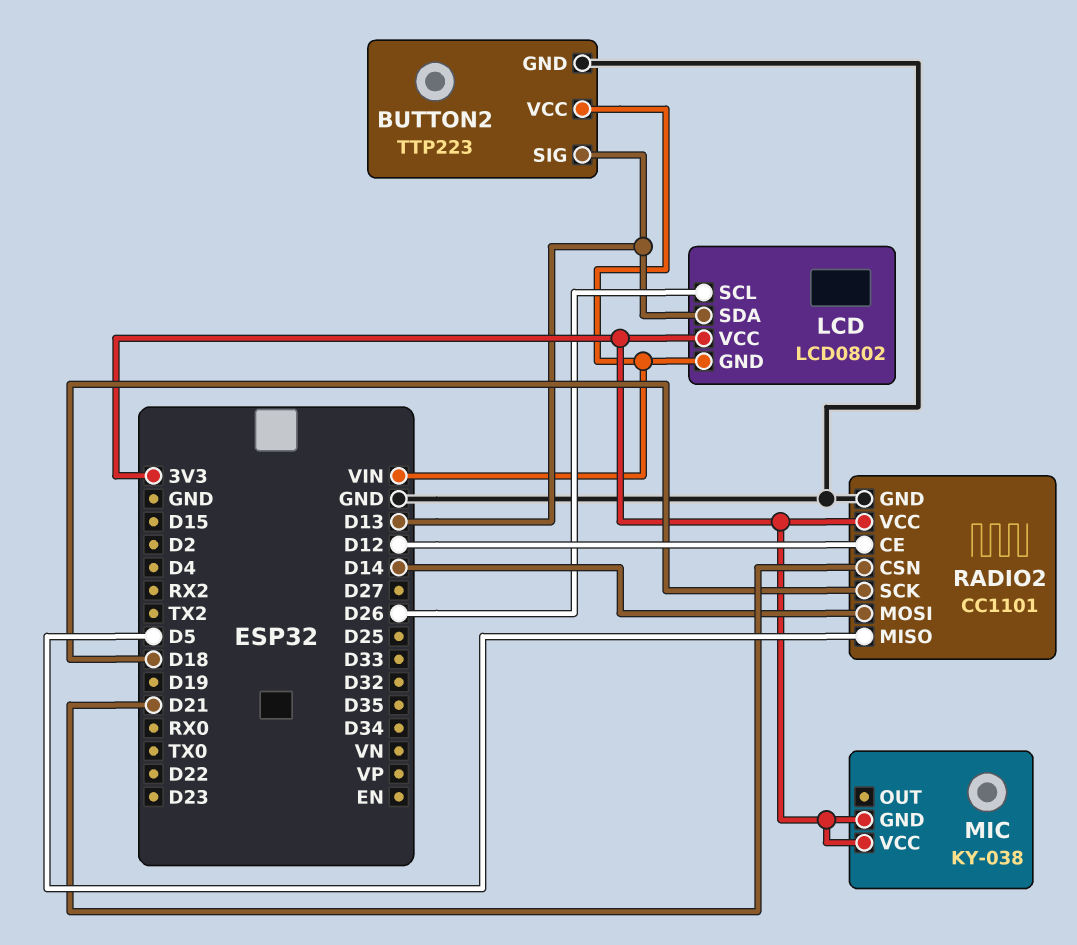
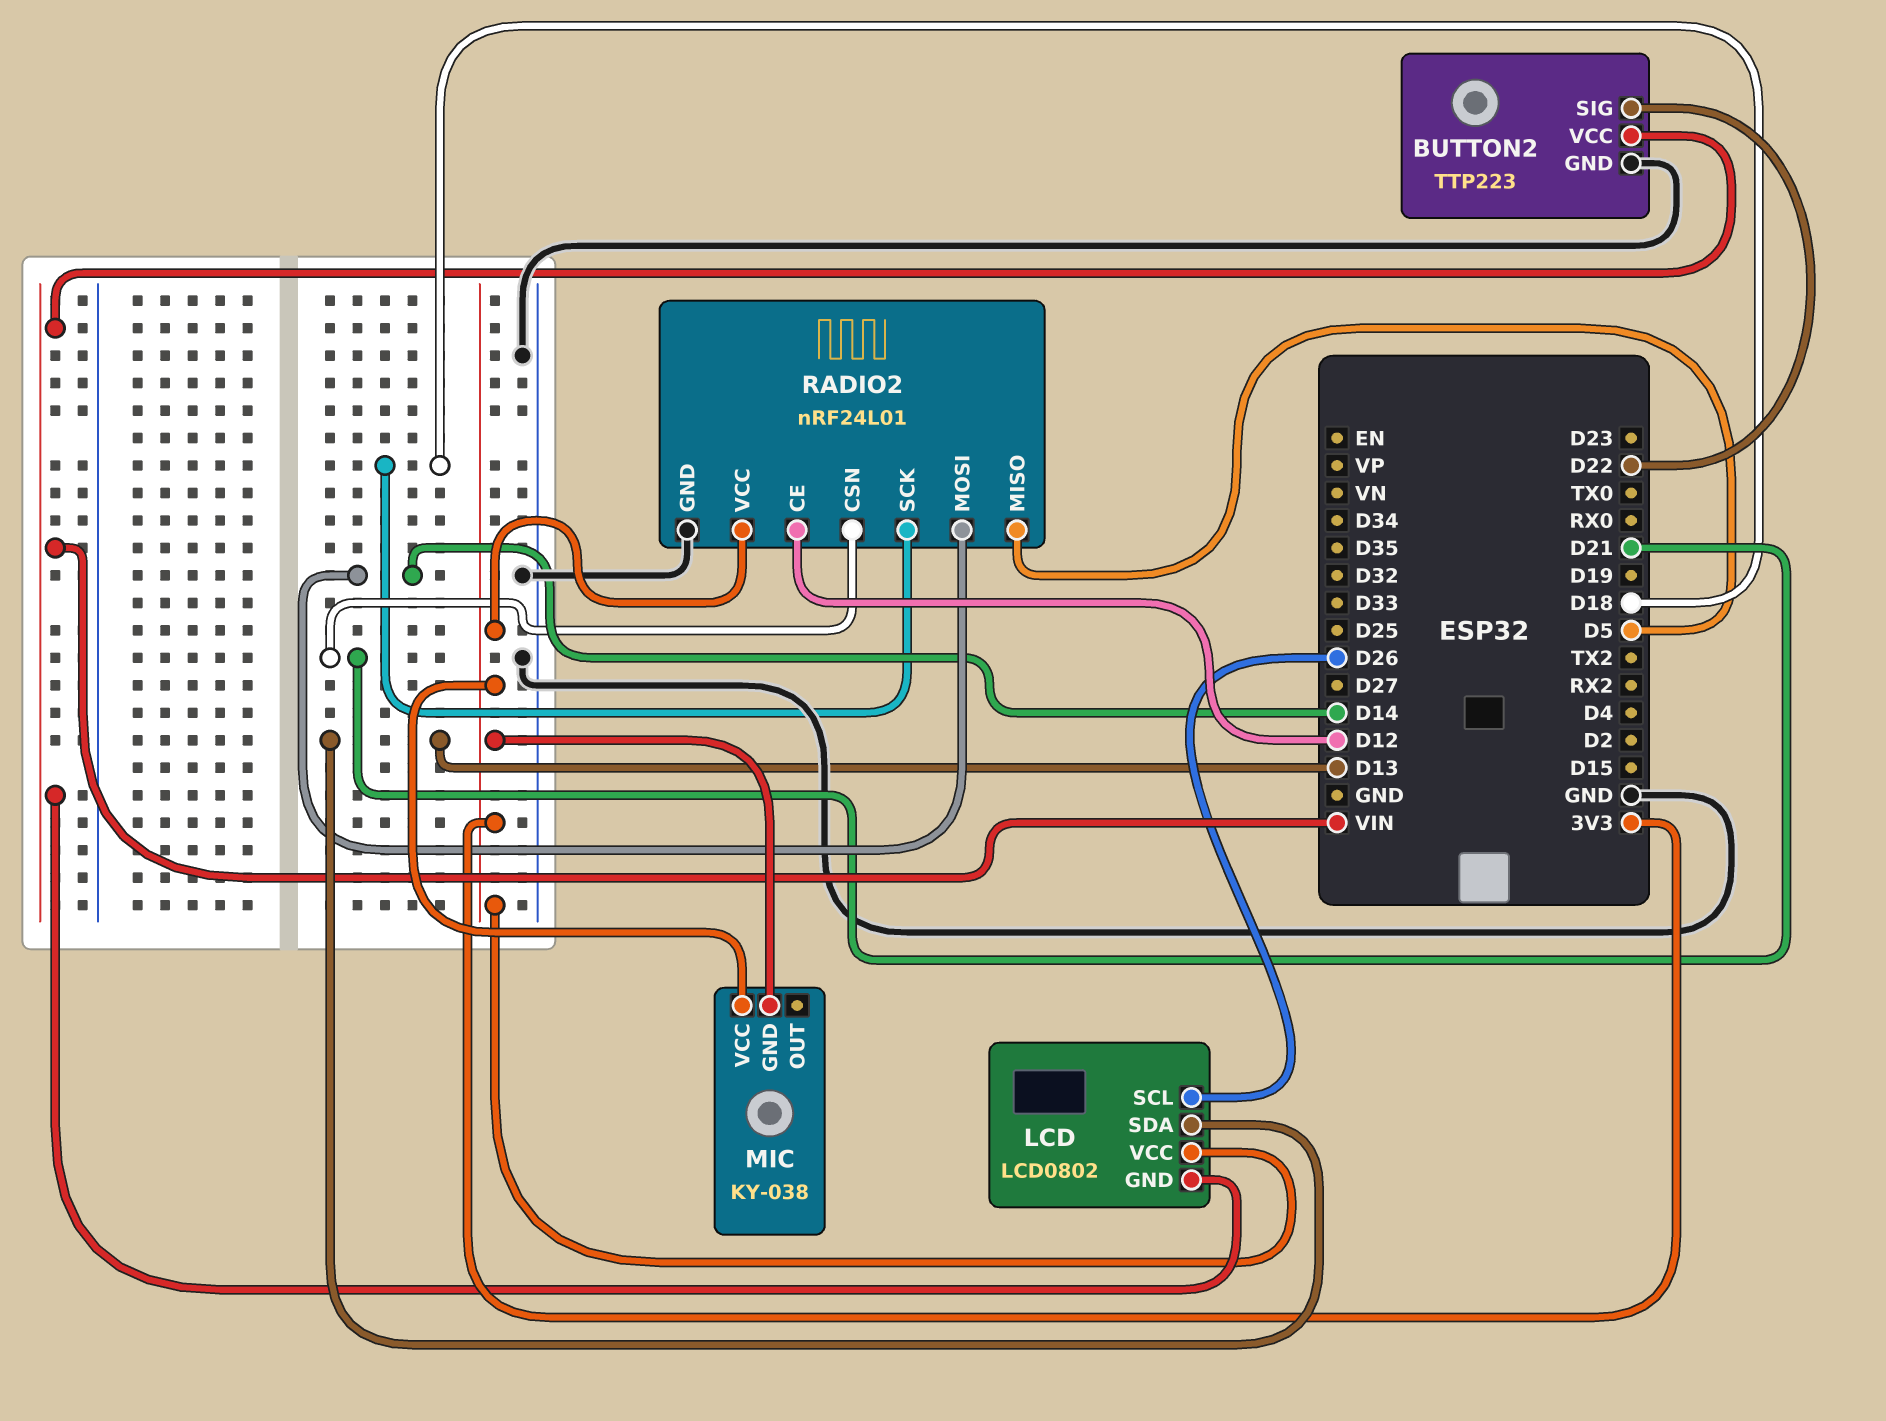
BUTTON2 pin SIG: D13 -> D22
RADIO2: CC1101 -> nRF24L01

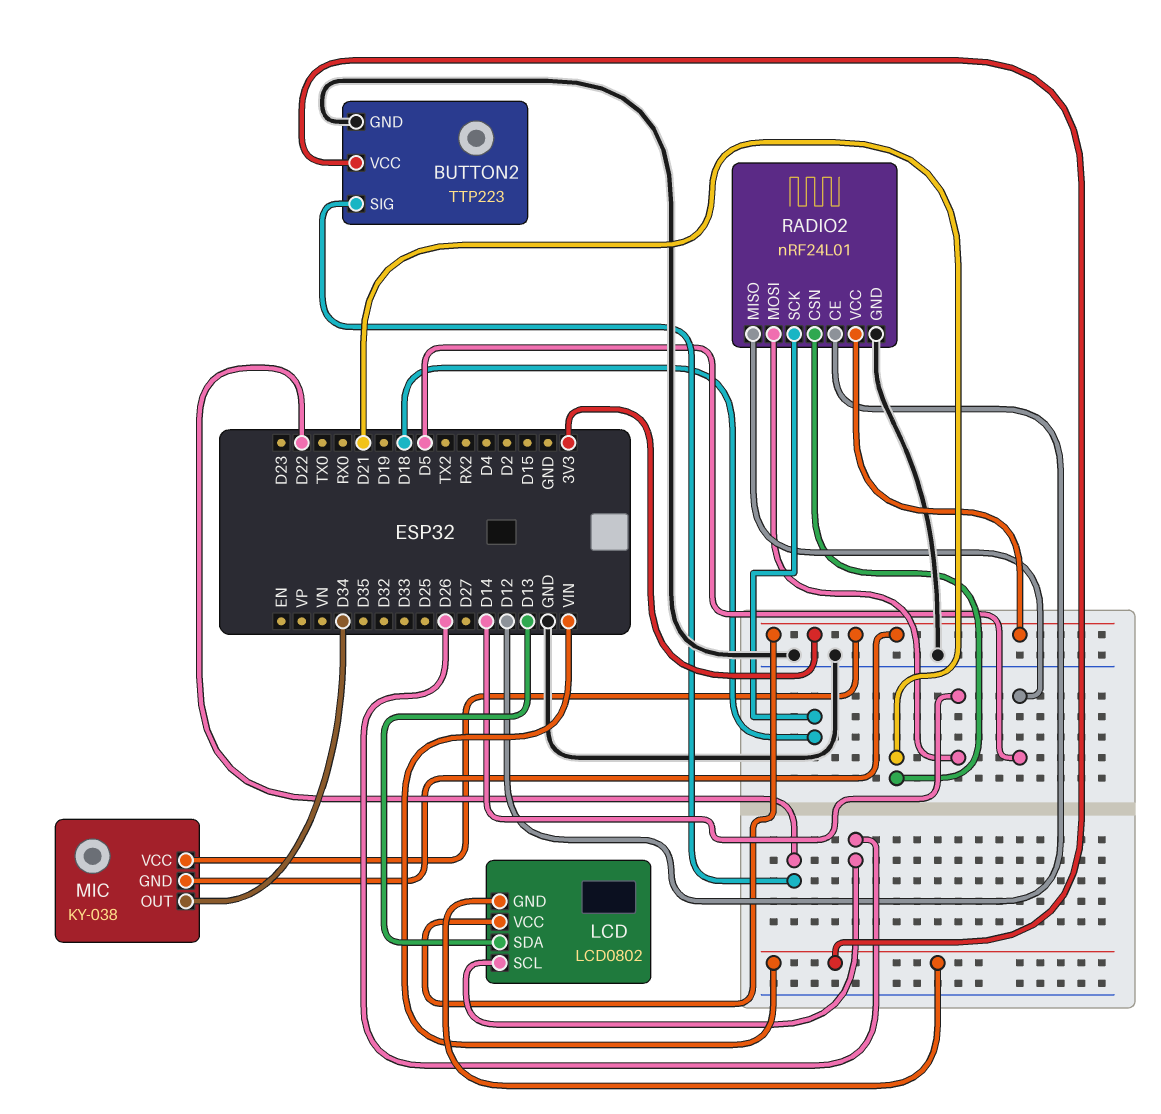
MIC pin OUT: none -> D34

